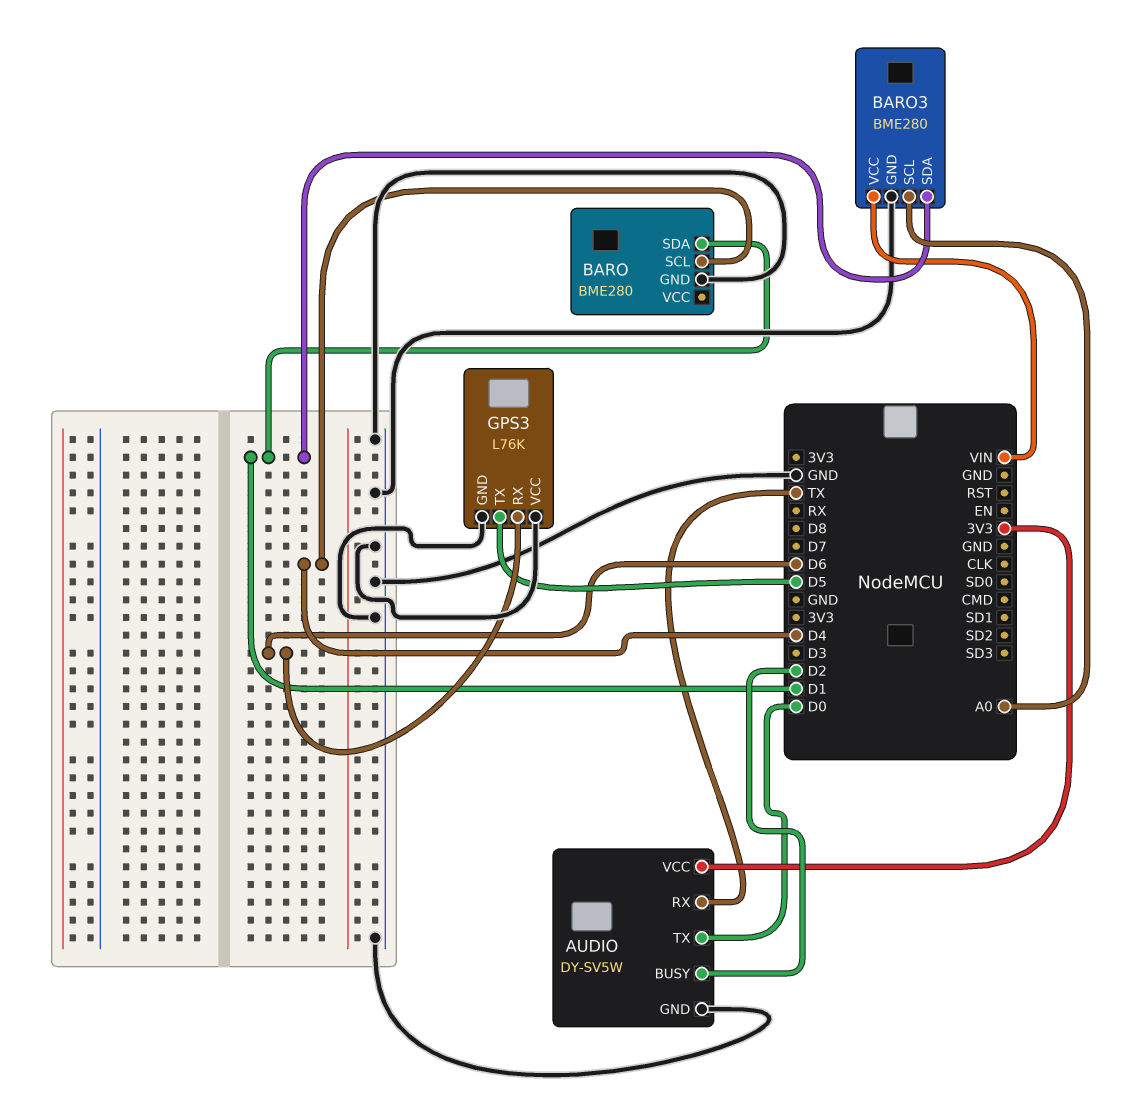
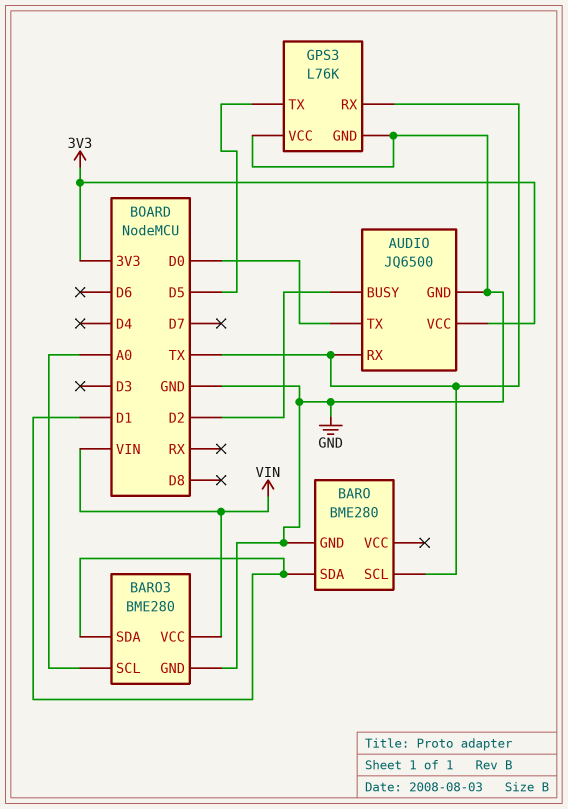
AUDIO: DY-SV5W -> JQ6500
BARO pin SCL: D4 -> TX
GPS3 pin RX: D6 -> TX

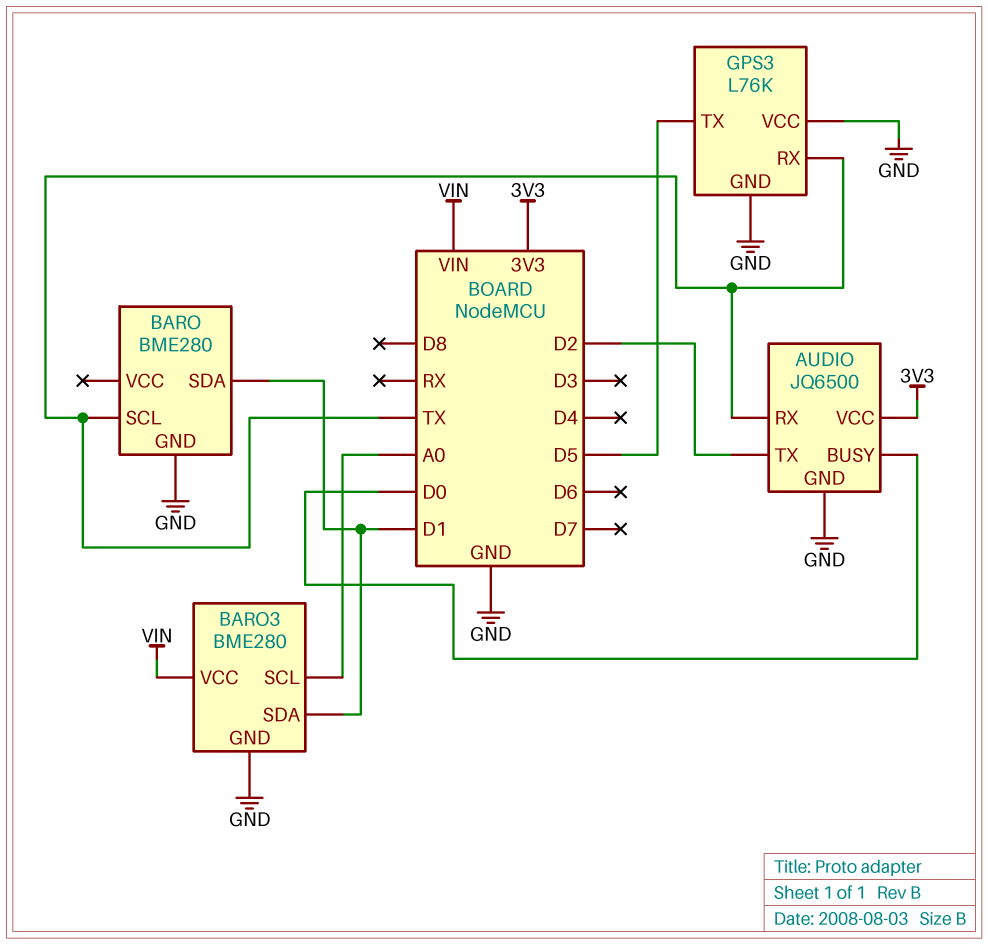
AUDIO pin BUSY: D2 -> D0
AUDIO pin TX: D0 -> D2

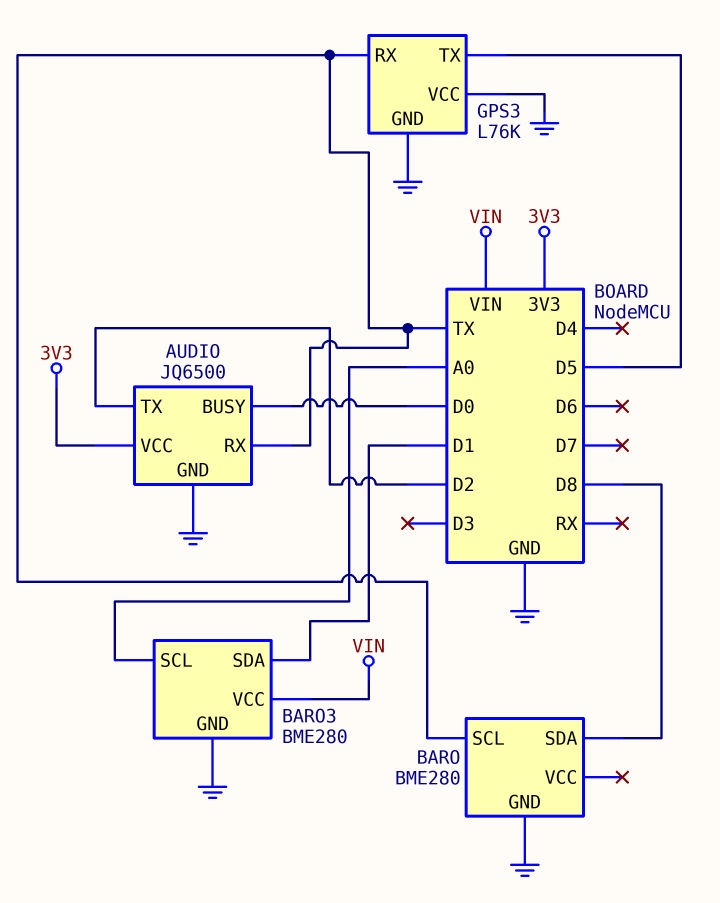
BARO pin SDA: D1 -> D8

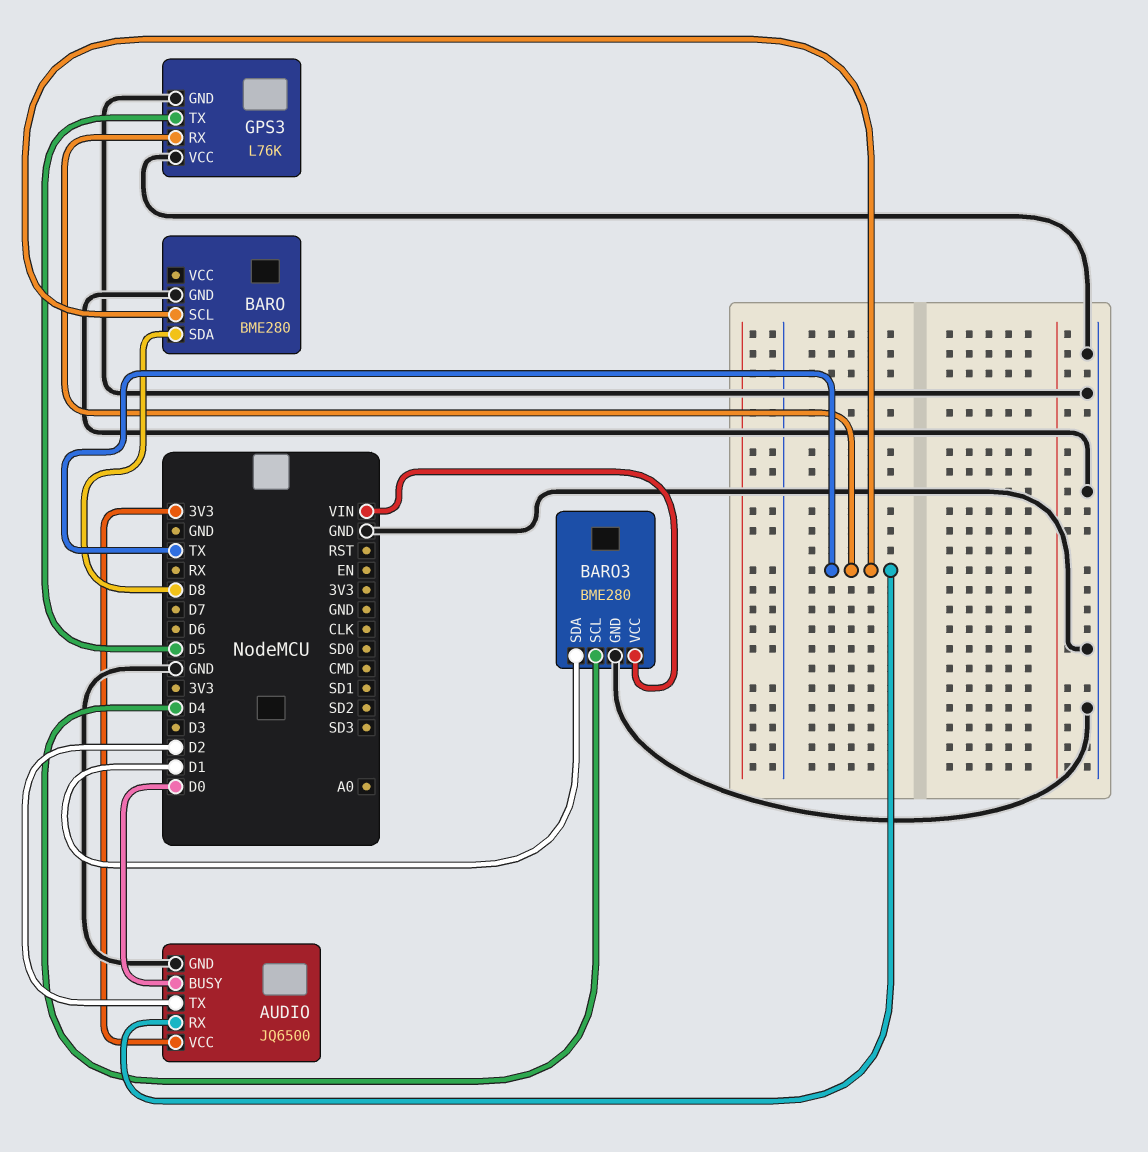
BARO3 pin SCL: A0 -> D4

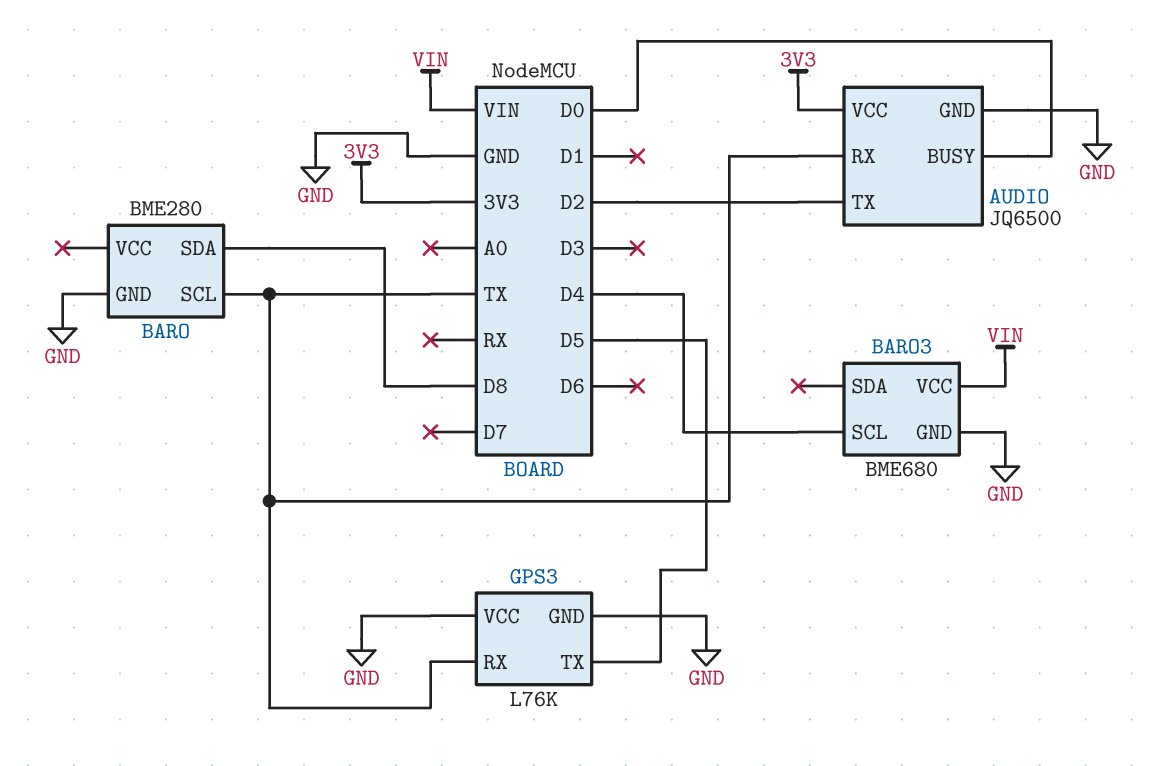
BARO3: BME280 -> BME680
BARO3 pin SDA: D1 -> none

